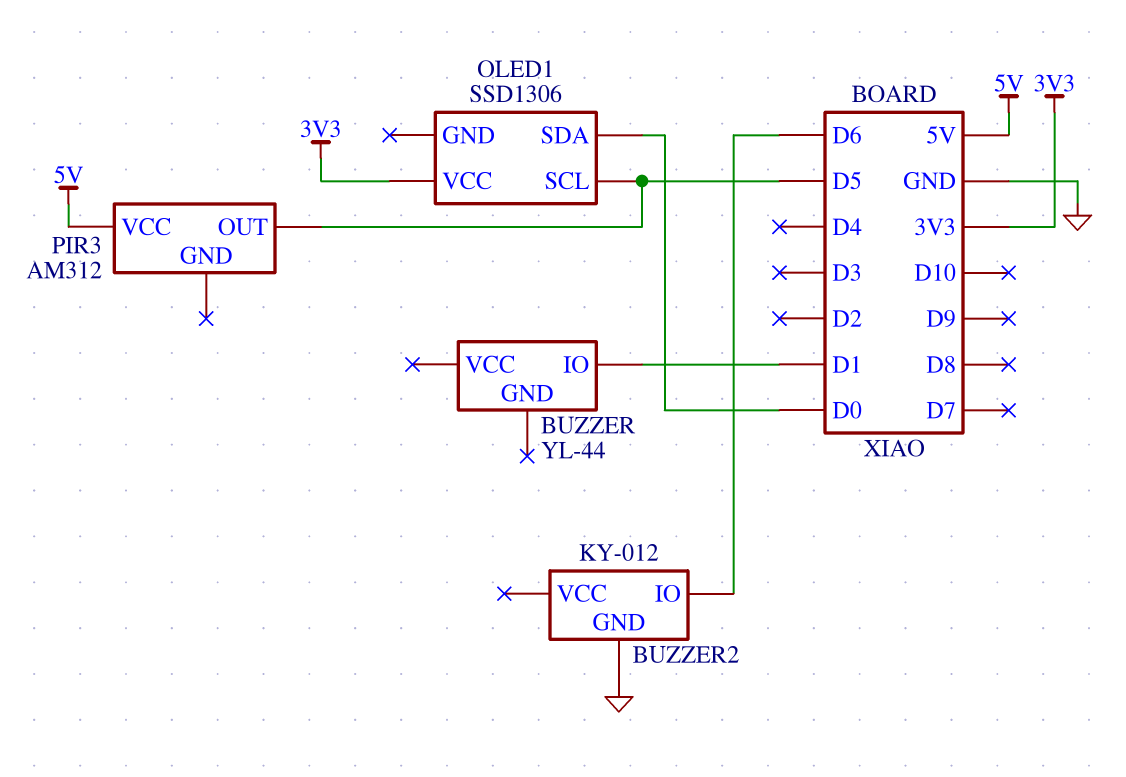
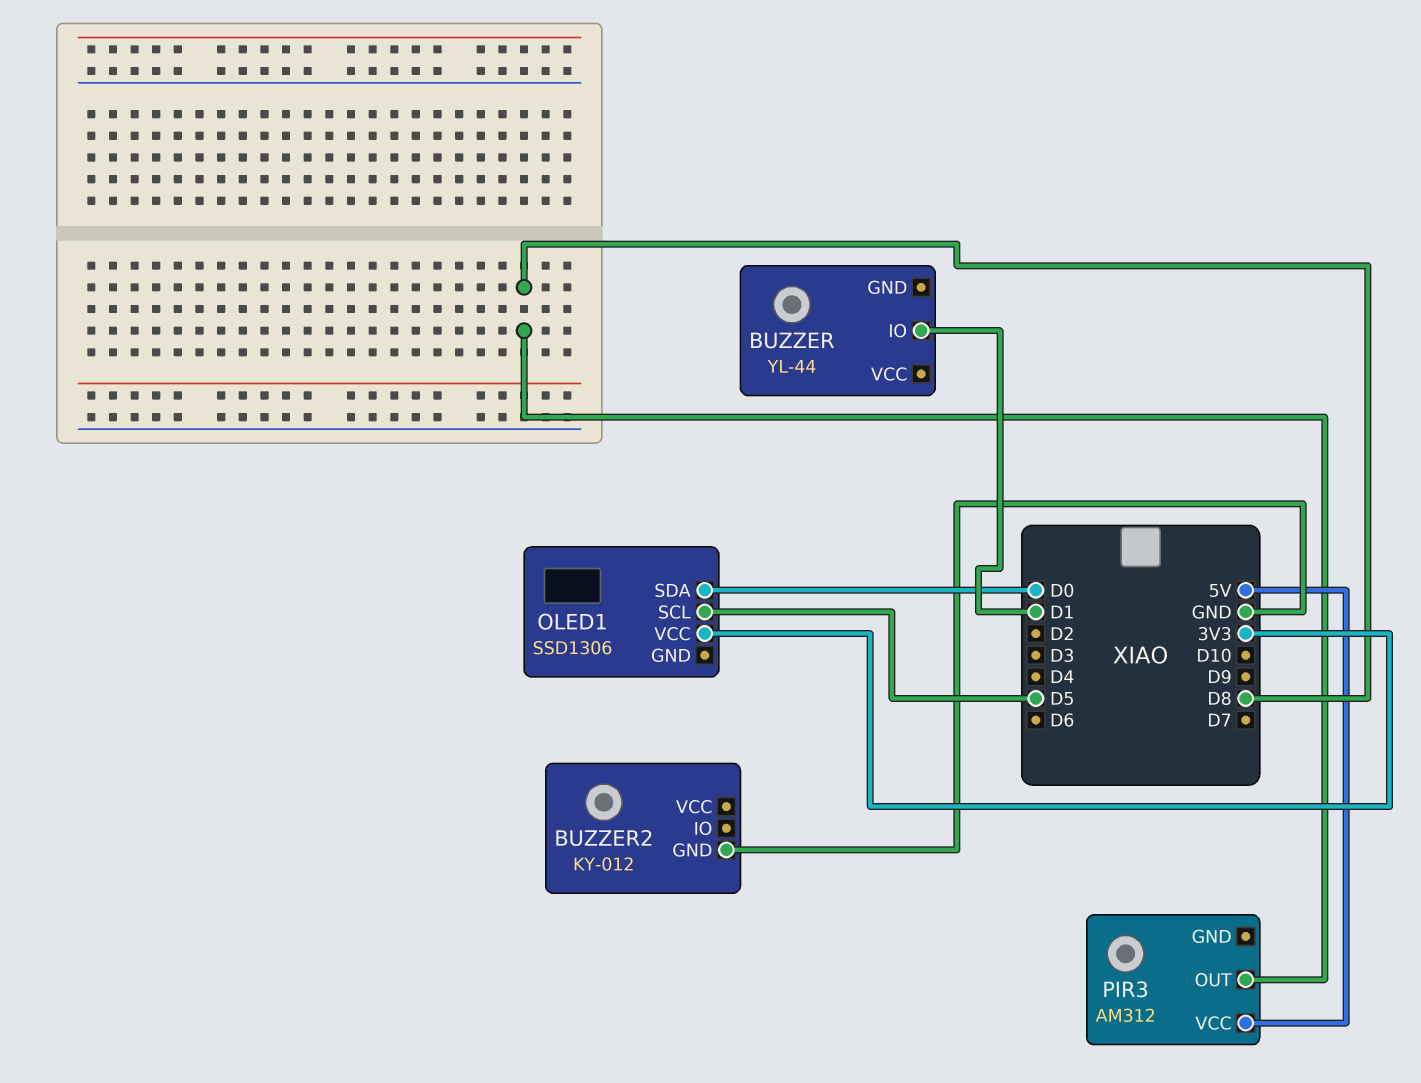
BUZZER2 pin IO: D6 -> none
PIR3 pin OUT: D5 -> D8

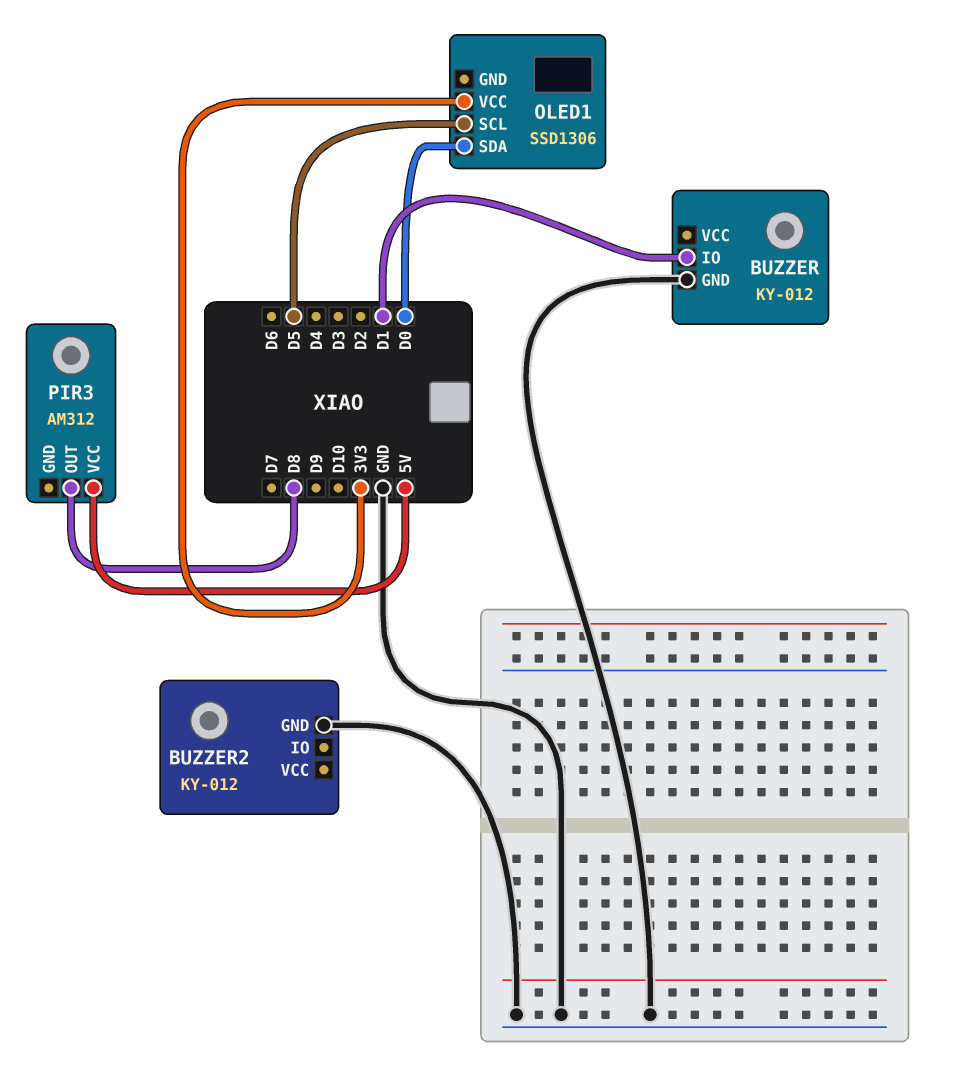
BUZZER: YL-44 -> KY-012
BUZZER pin GND: none -> GND

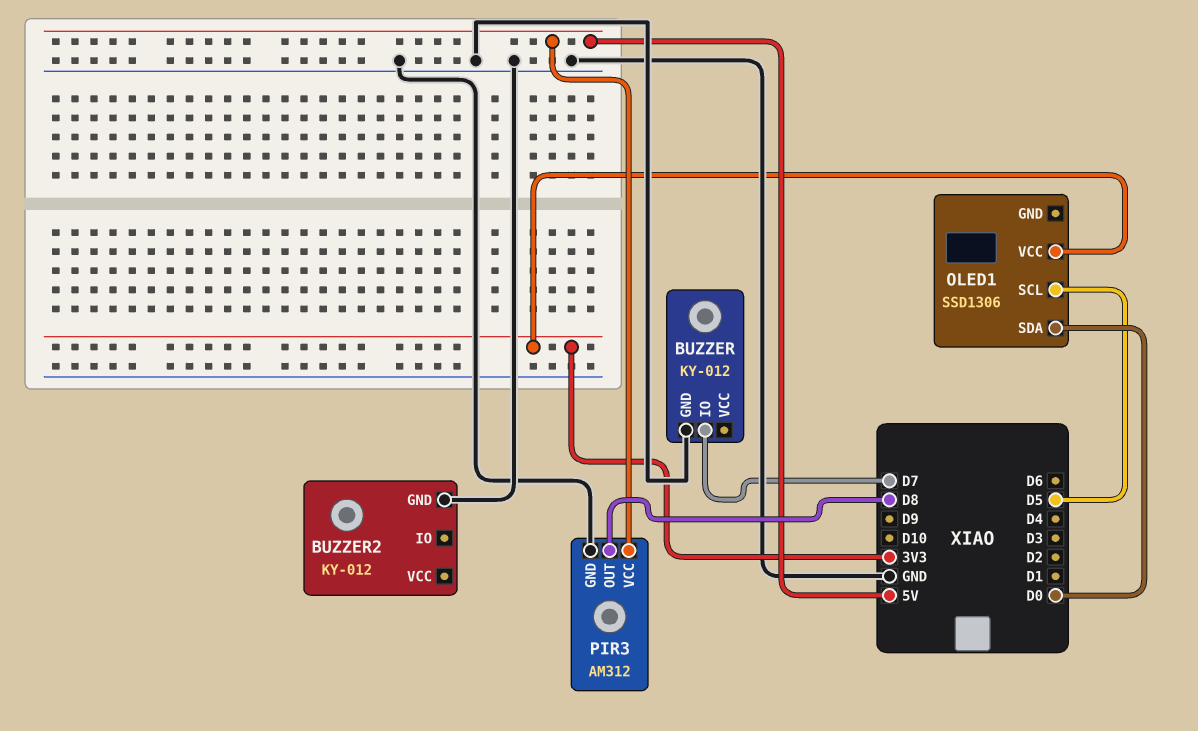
BUZZER pin IO: D1 -> D7
PIR3 pin GND: none -> GND

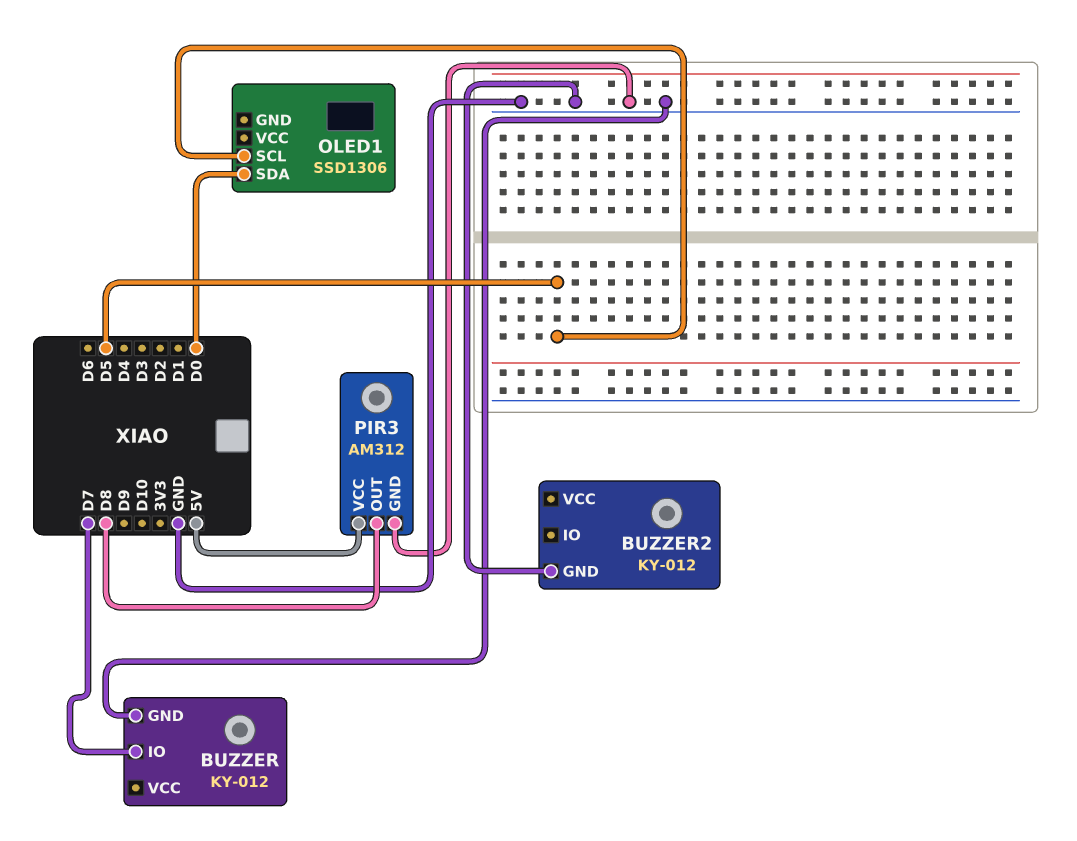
OLED1 pin VCC: 3V3 -> none

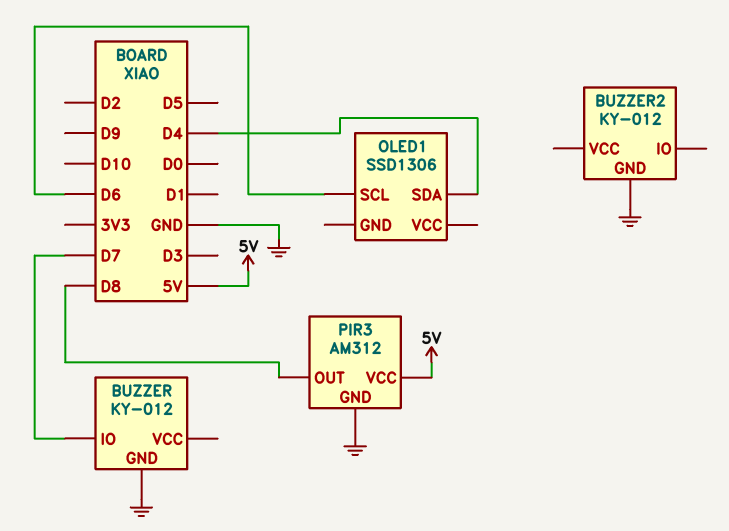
OLED1 pin SCL: D5 -> D6
OLED1 pin SDA: D0 -> D4

